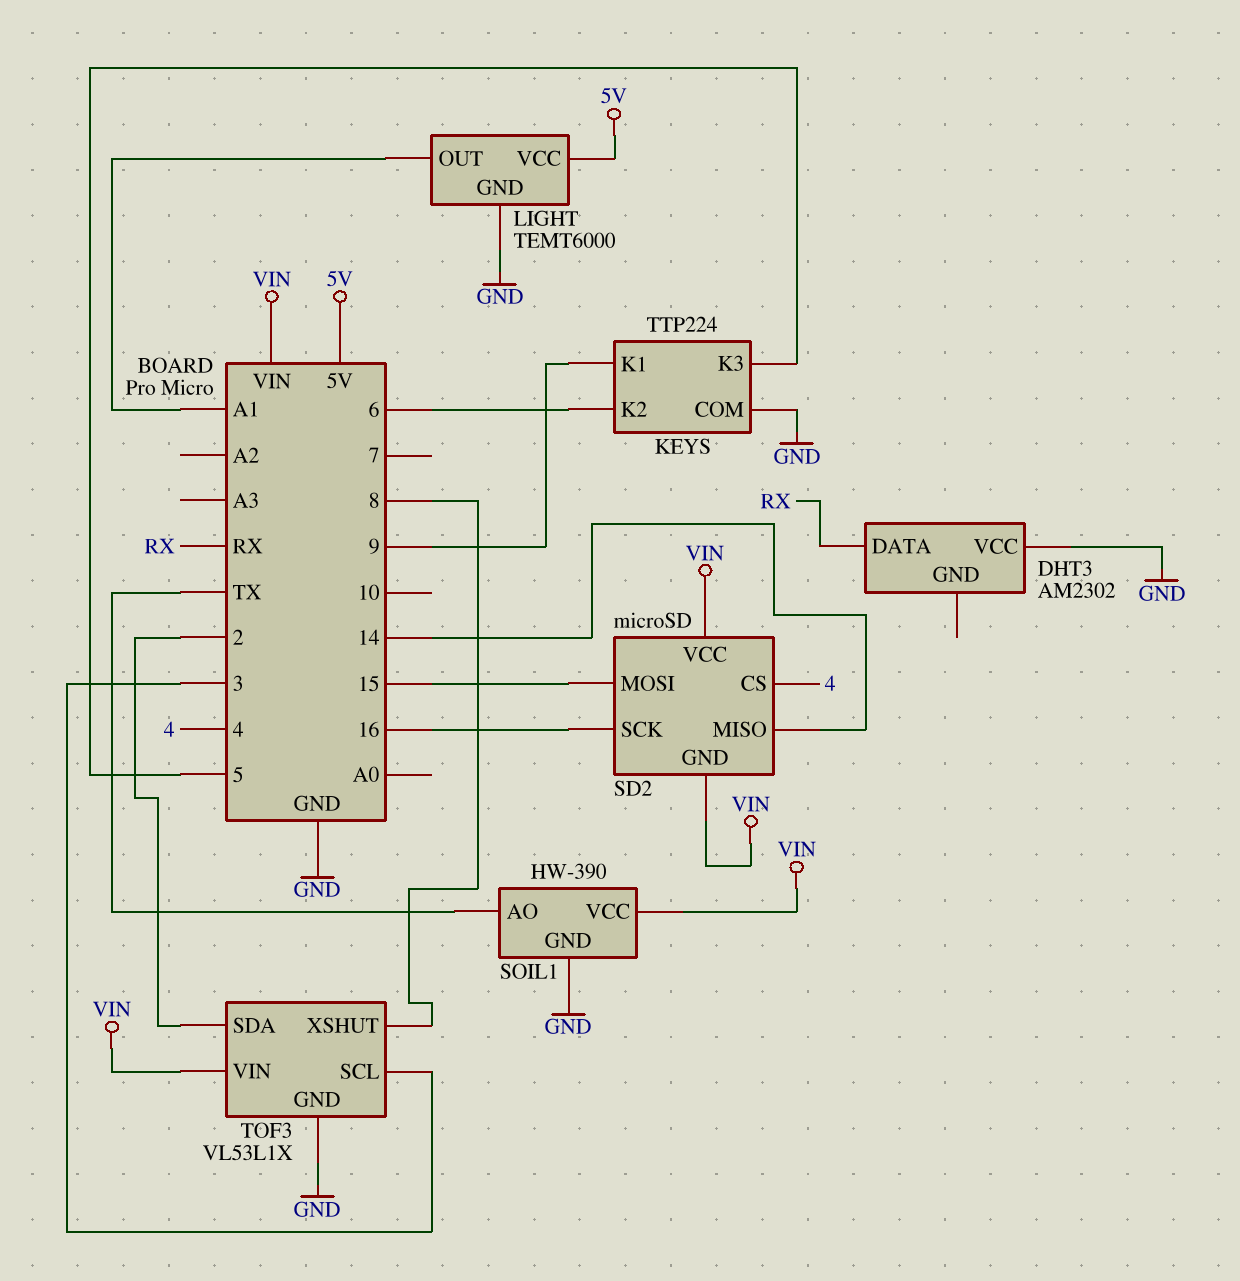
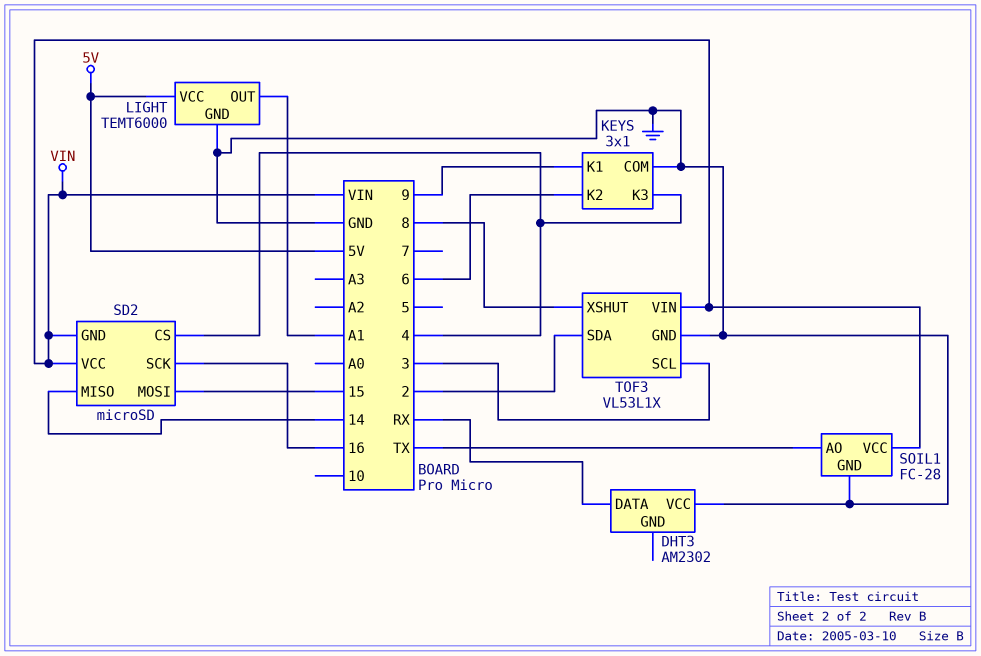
KEYS: TTP224 -> 3x1
KEYS pin K3: 5 -> 4
SOIL1: HW-390 -> FC-28

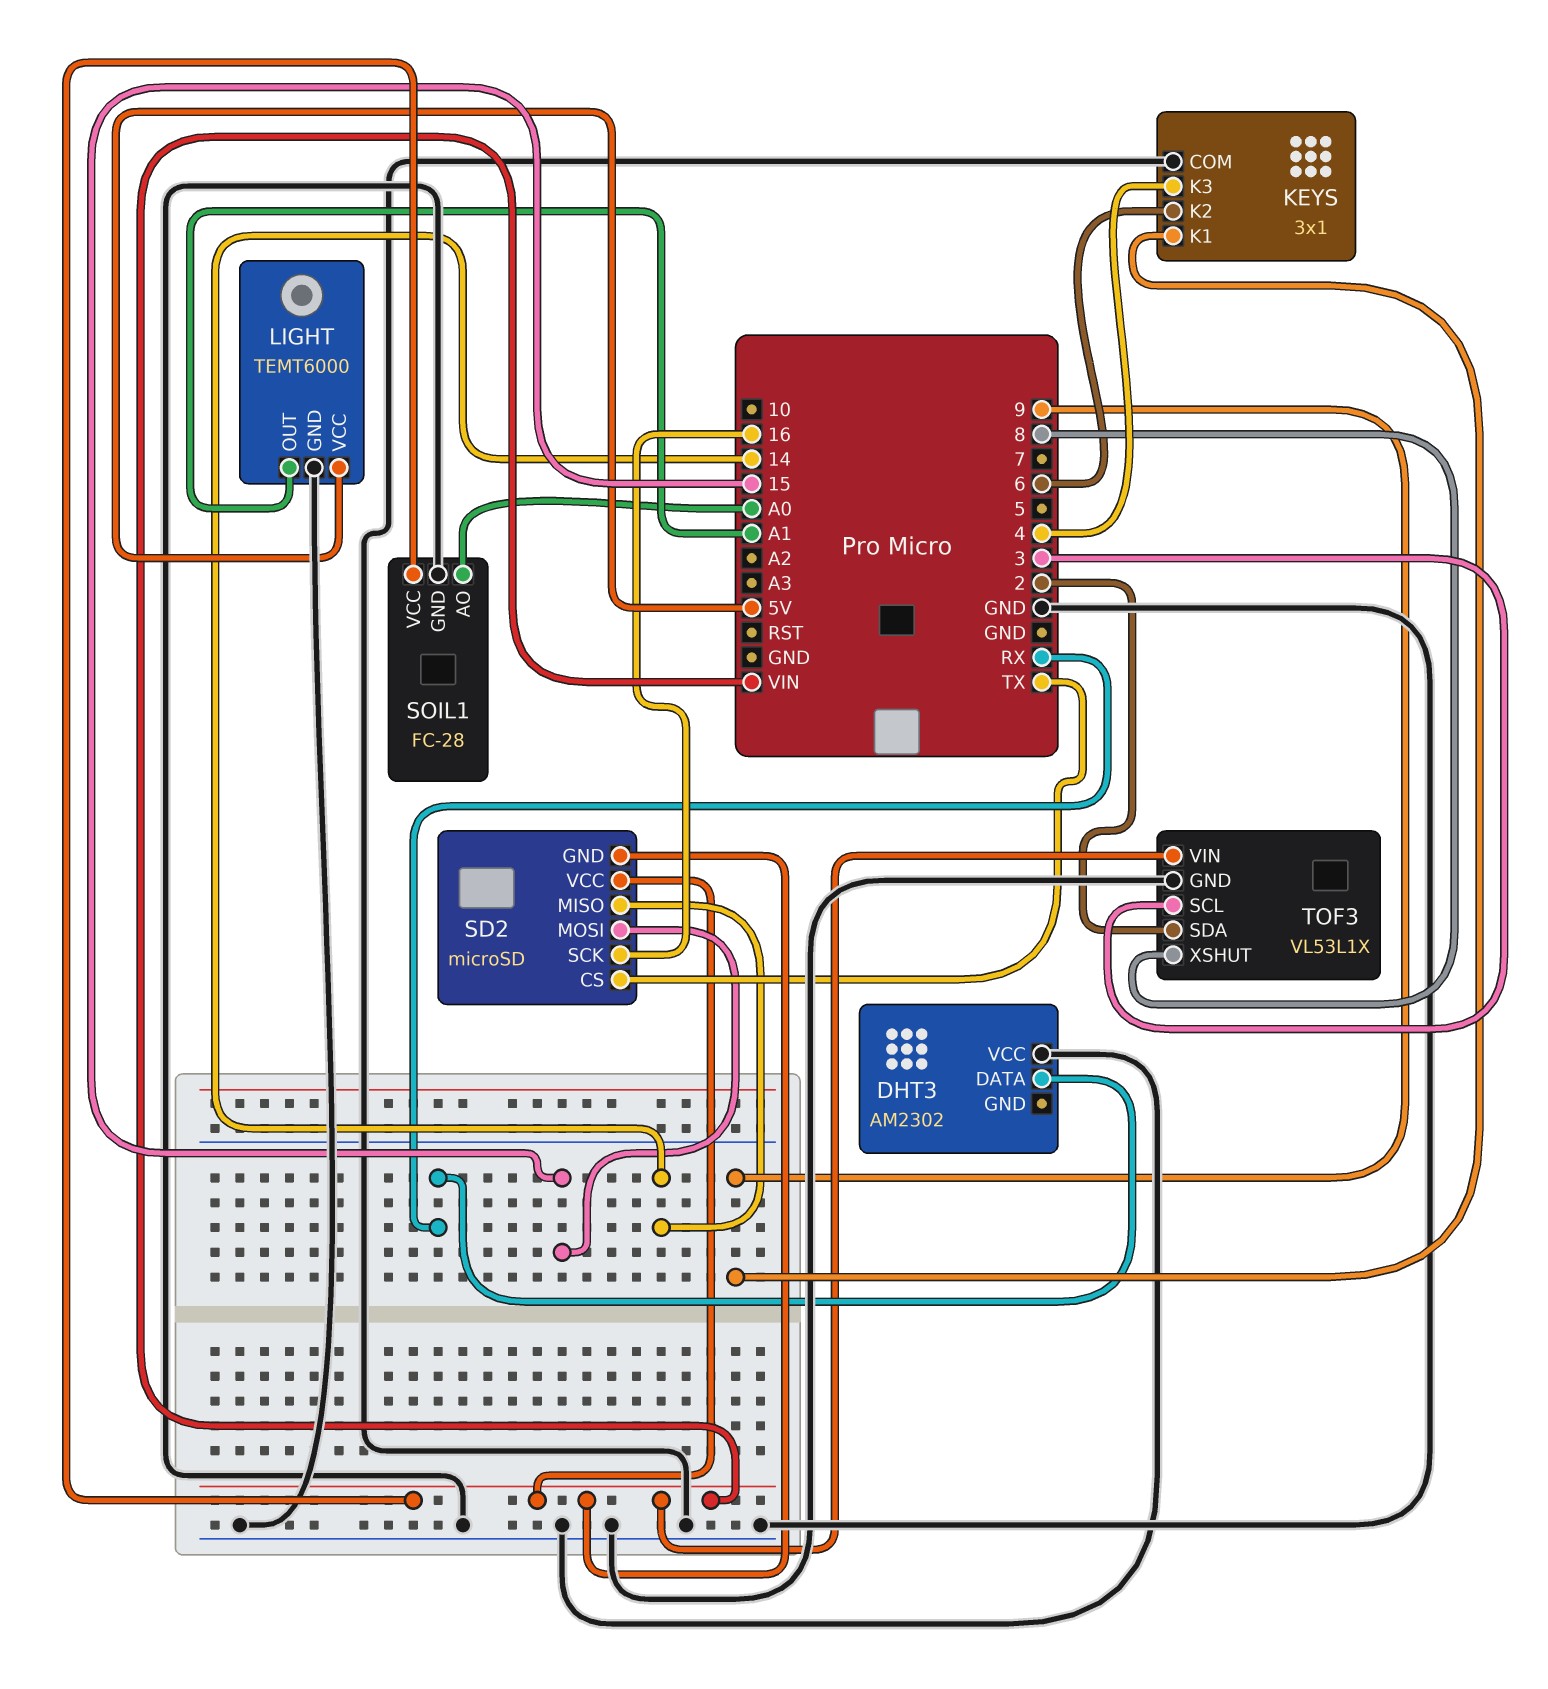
SD2 pin CS: 4 -> TX
SOIL1 pin AO: TX -> A0

